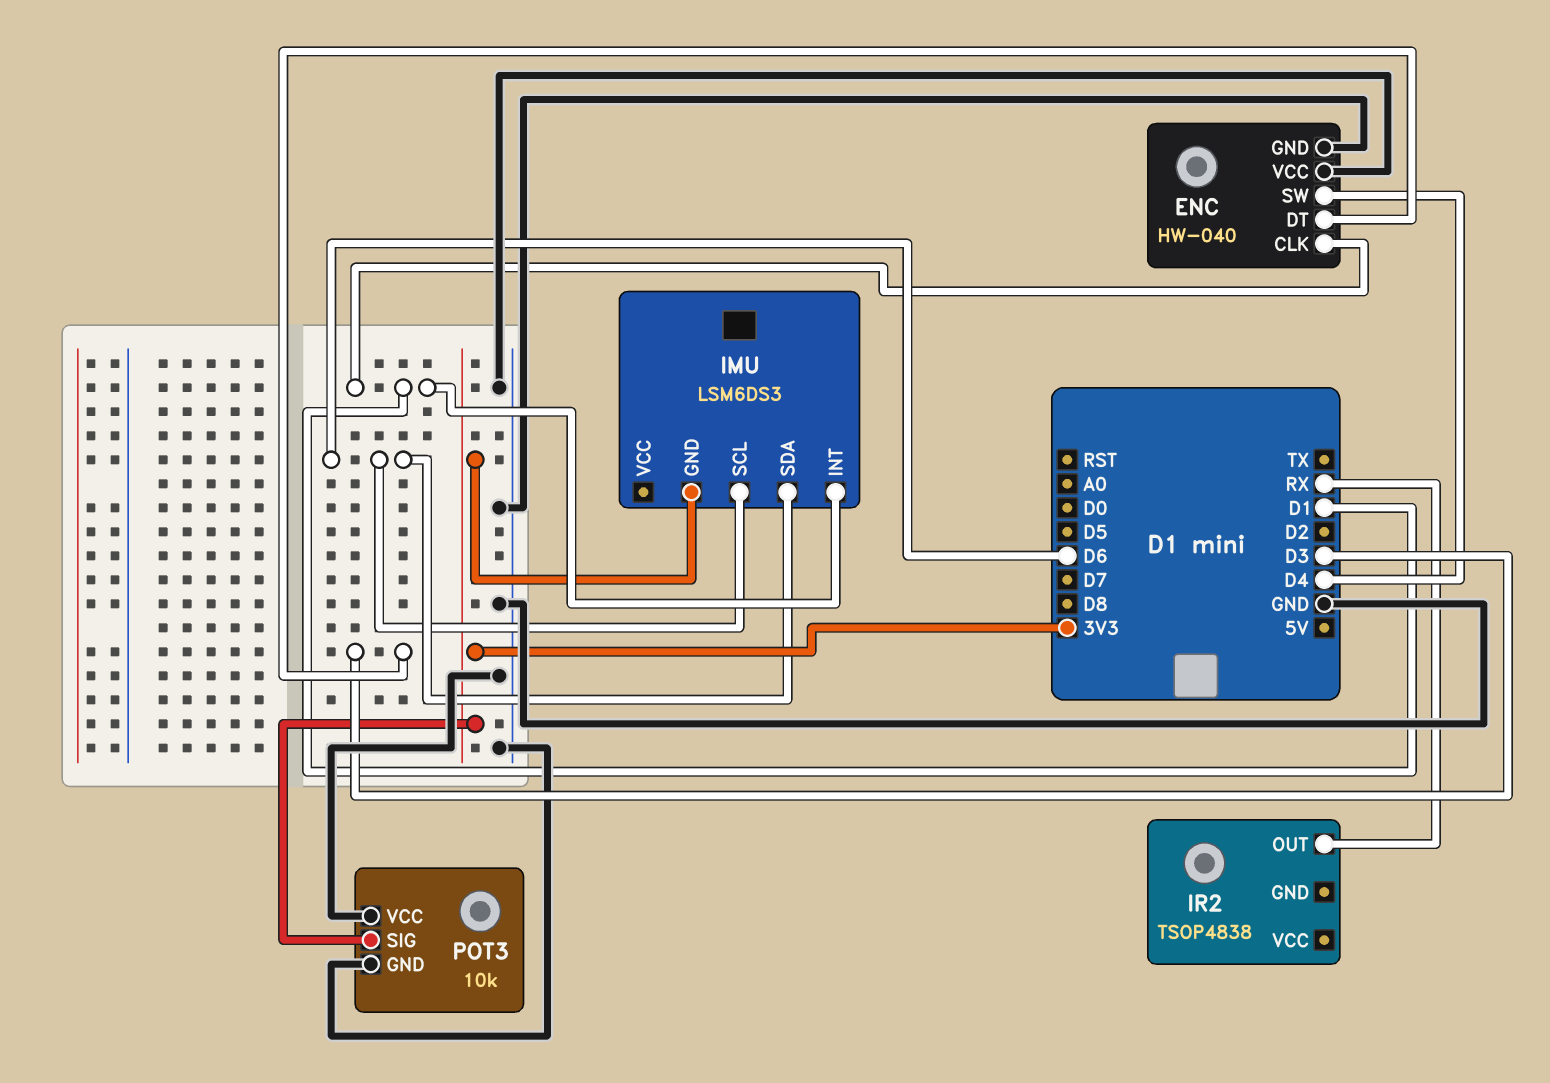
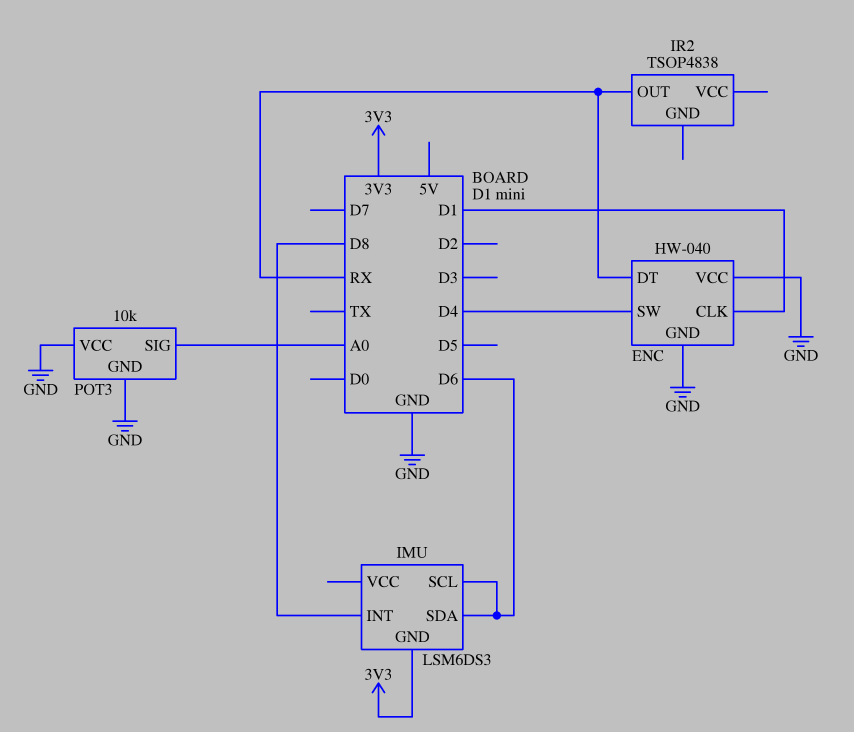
ENC pin DT: D3 -> RX
IMU pin INT: D1 -> D8
POT3 pin SIG: 3V3 -> A0

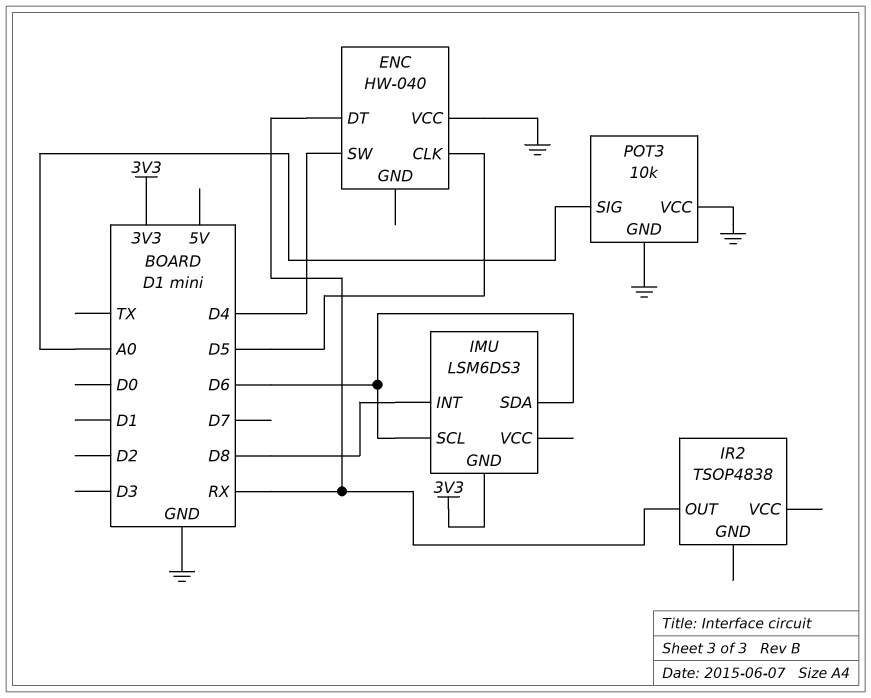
ENC pin CLK: D1 -> D5
ENC pin GND: GND -> none

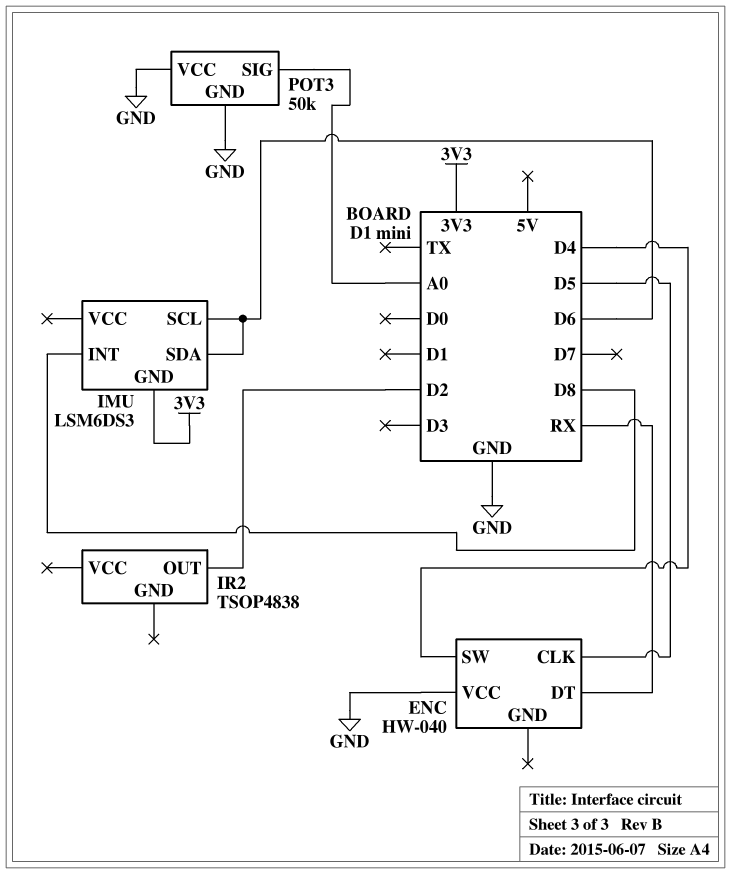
IR2 pin OUT: RX -> D2
POT3: 10k -> 50k

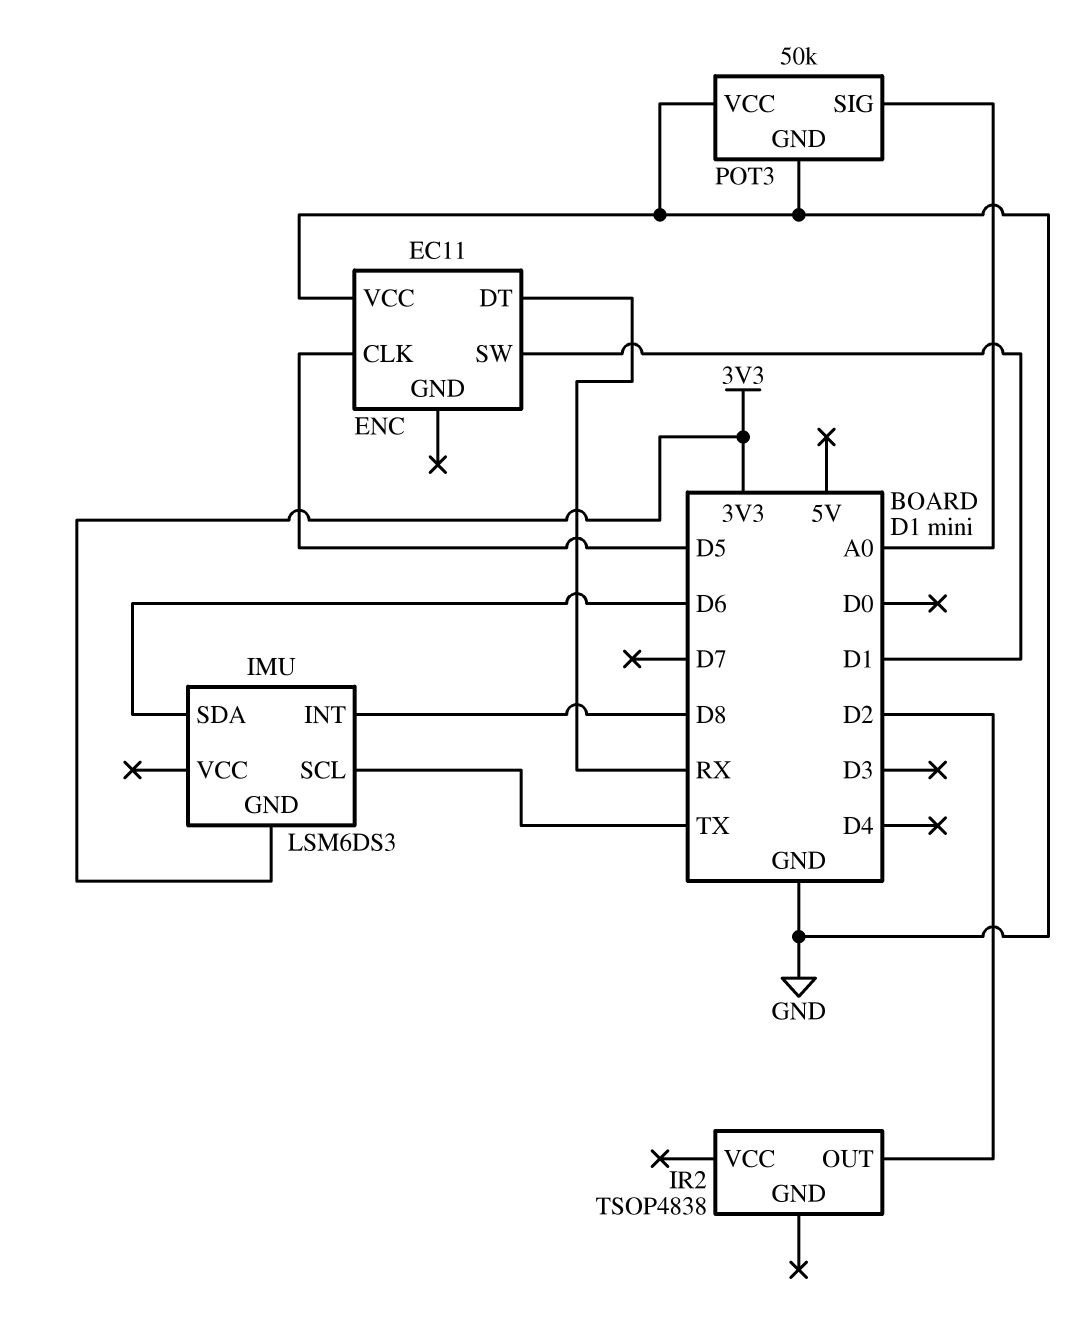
ENC: HW-040 -> EC11
ENC pin SW: D4 -> D1
IMU pin SCL: D6 -> TX

